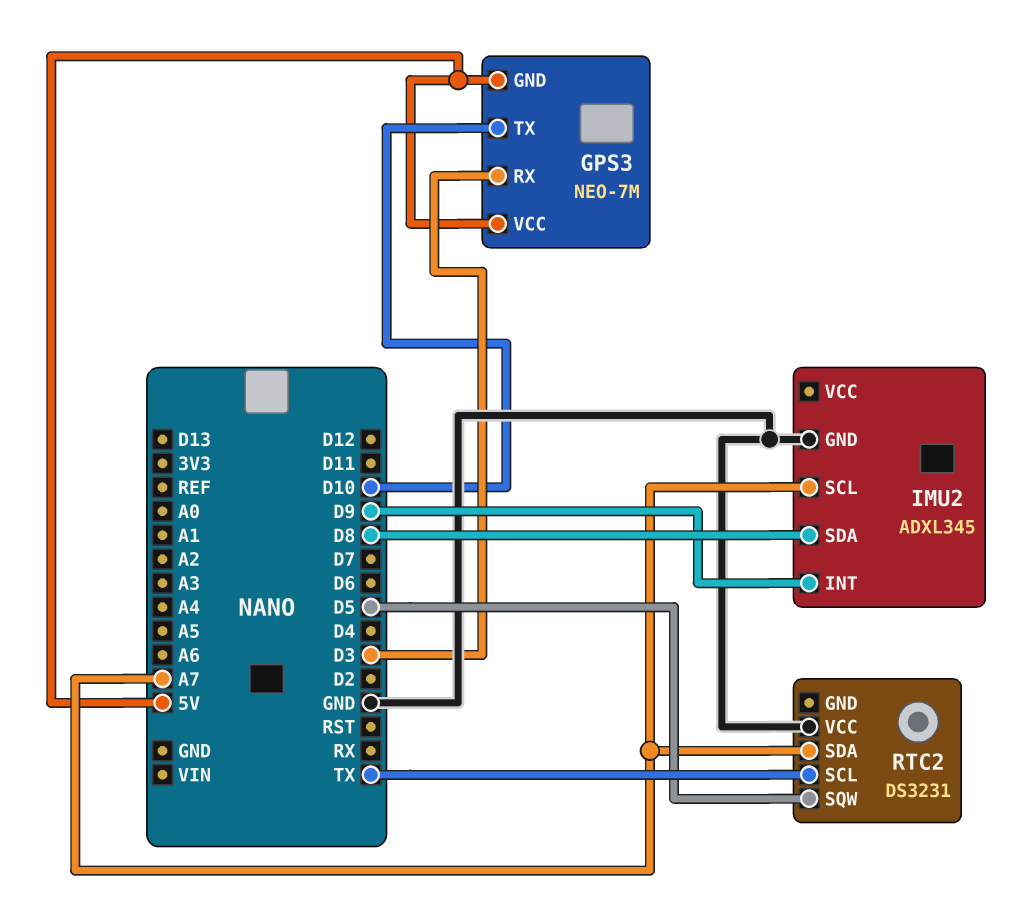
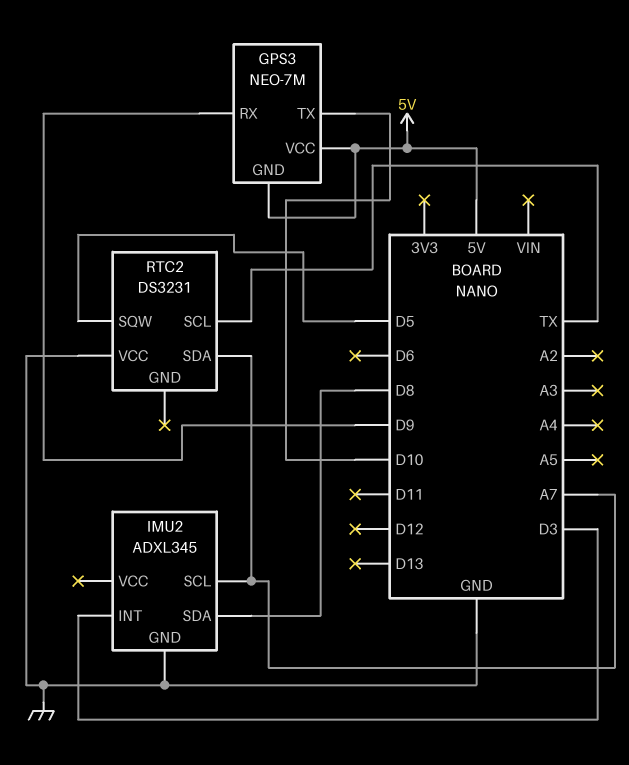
GPS3 pin RX: D3 -> D9
IMU2 pin INT: D9 -> D3

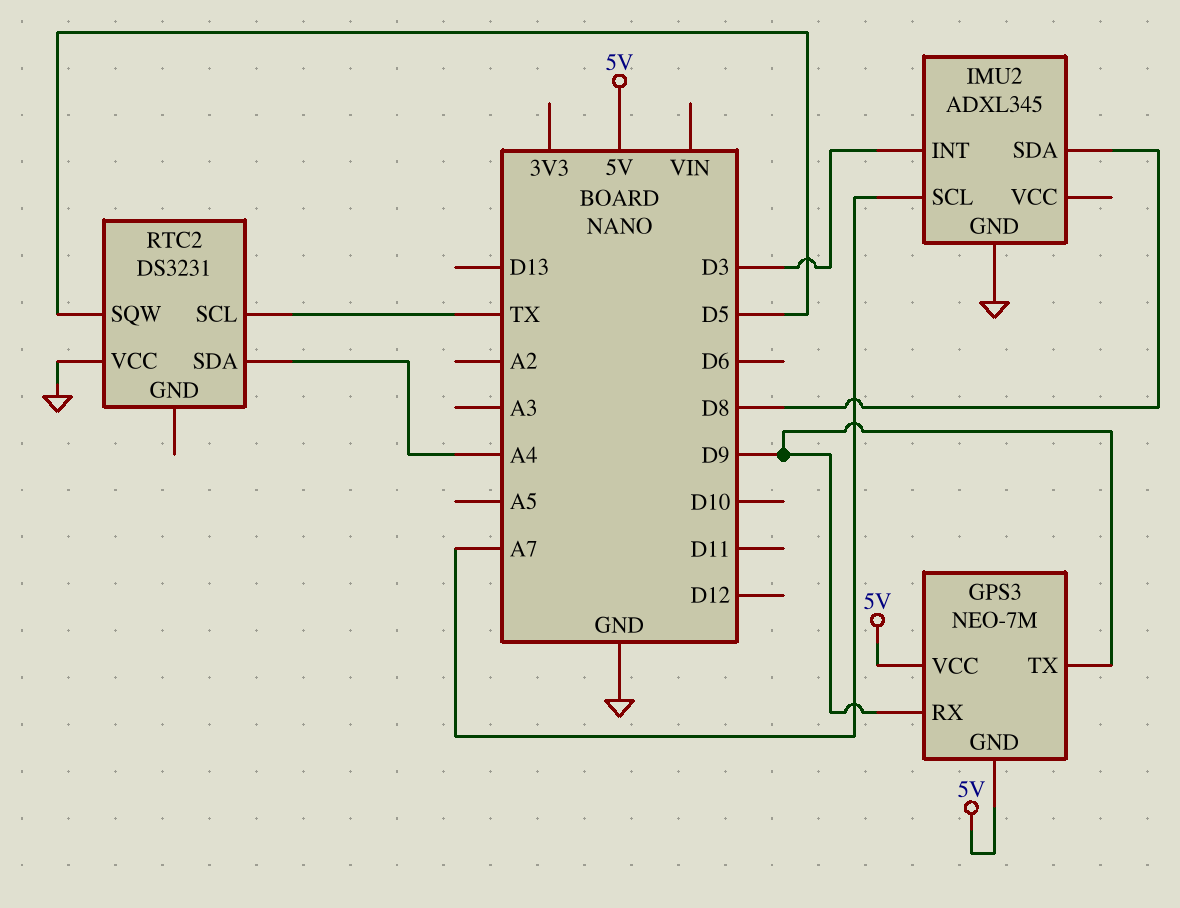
GPS3 pin TX: D10 -> D9
RTC2 pin SDA: A7 -> A4

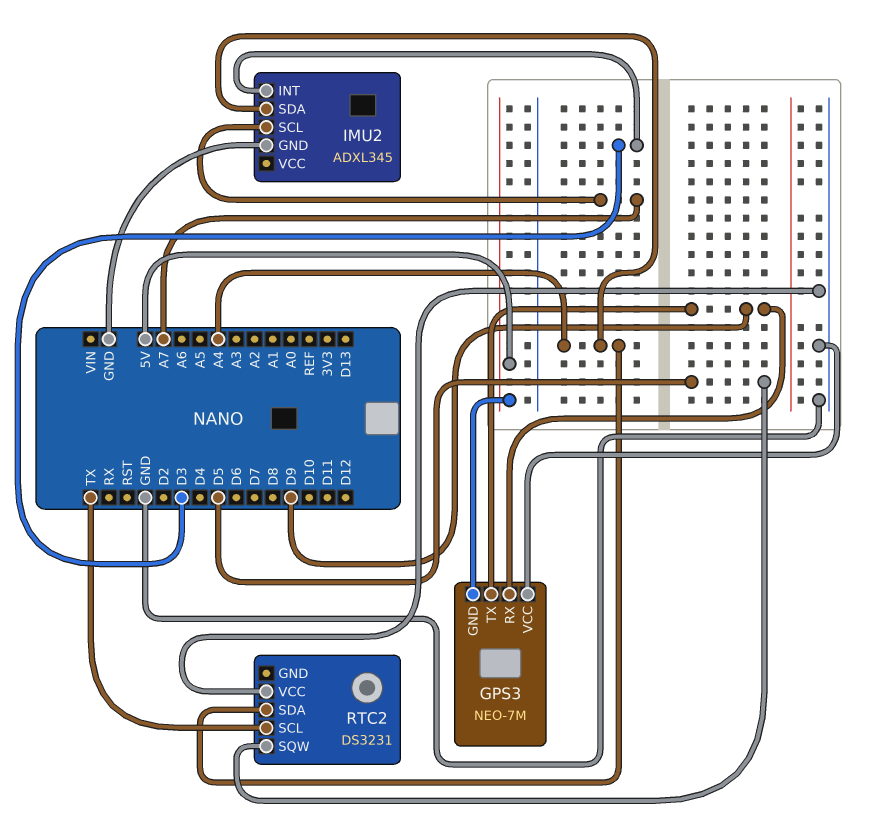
GPS3 pin VCC: 5V -> GND
IMU2 pin SDA: D8 -> A4

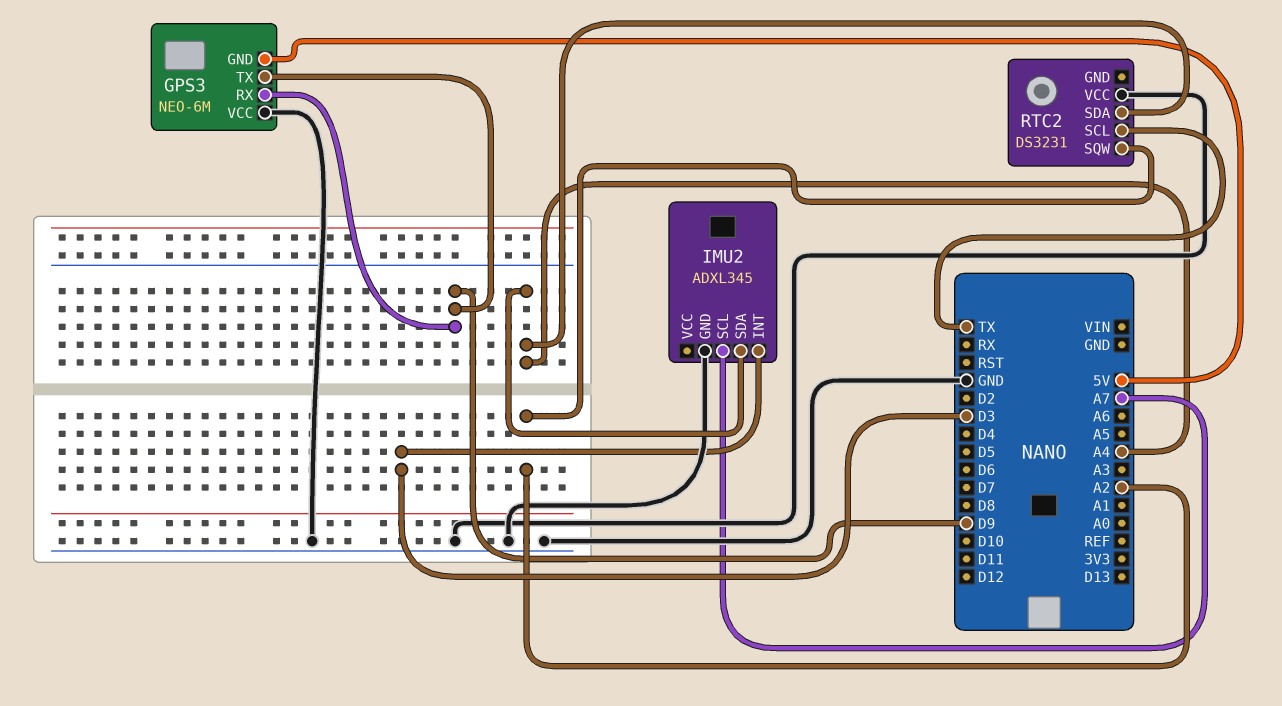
GPS3: NEO-7M -> NEO-6M
RTC2 pin SQW: D5 -> A2

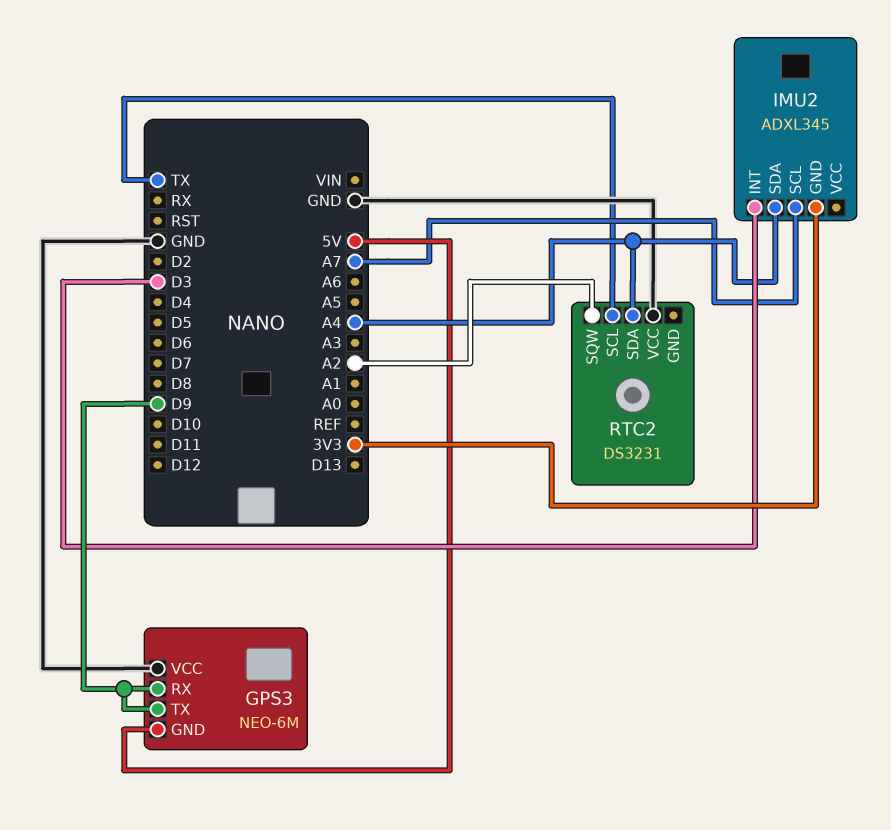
IMU2 pin GND: GND -> 3V3

